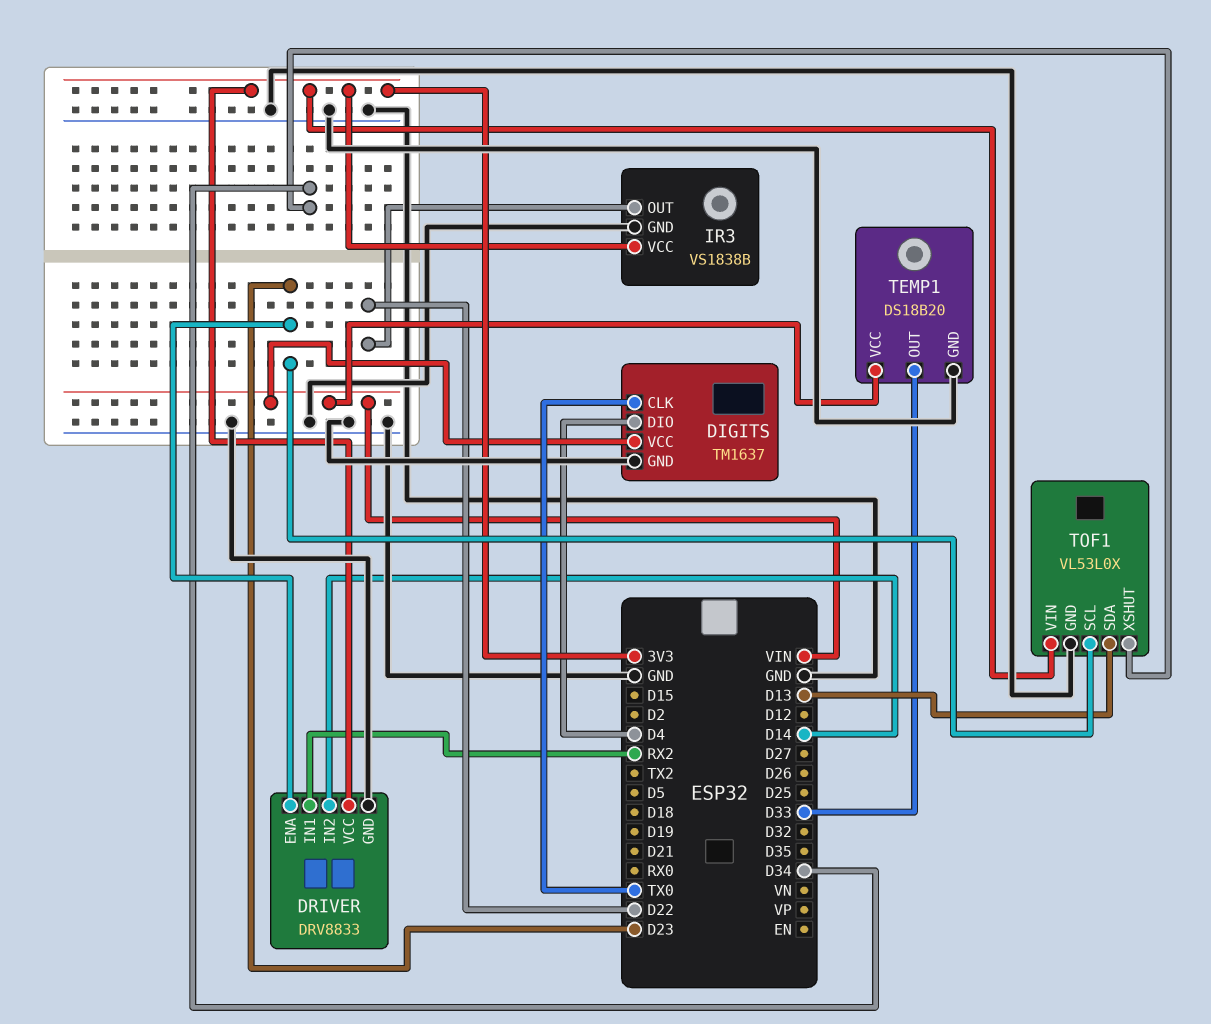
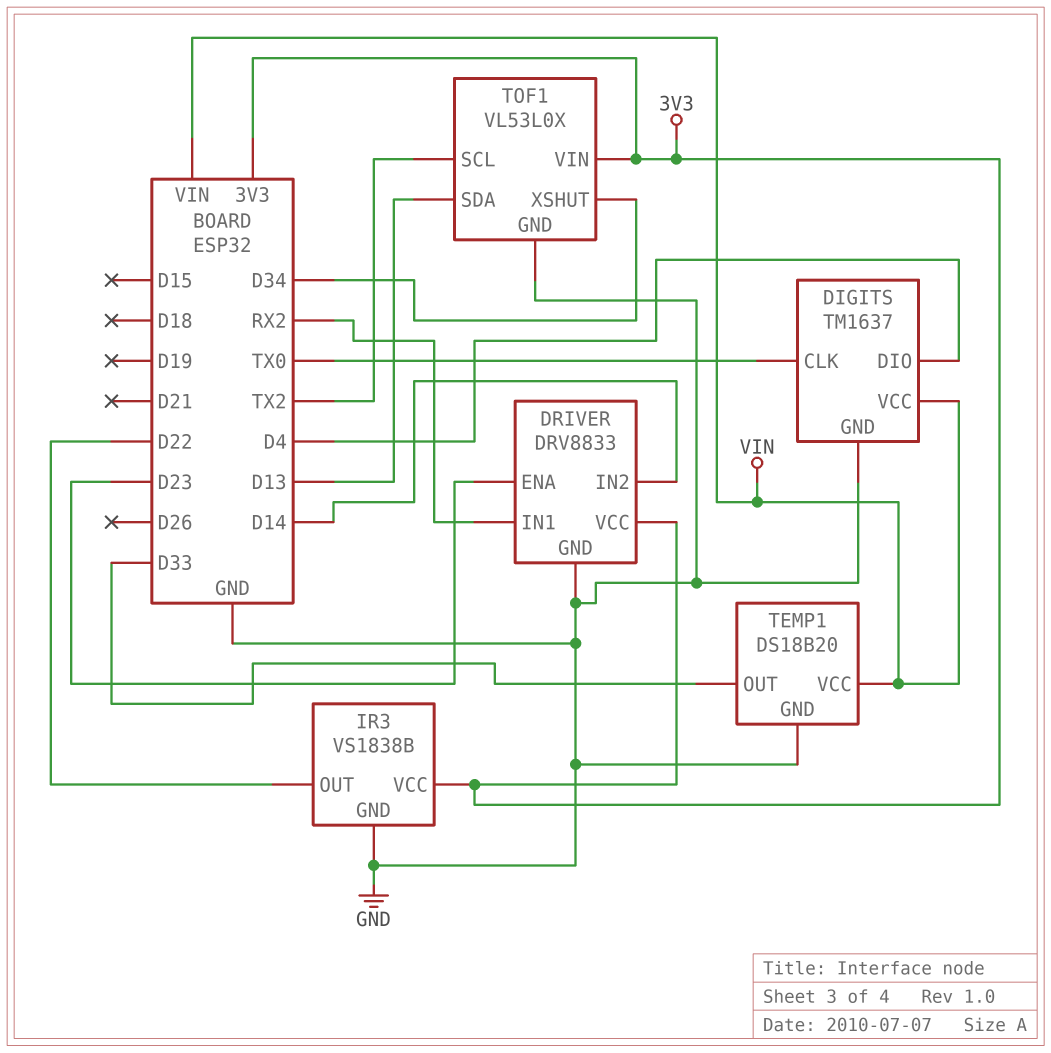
TOF1 pin SCL: D23 -> TX2

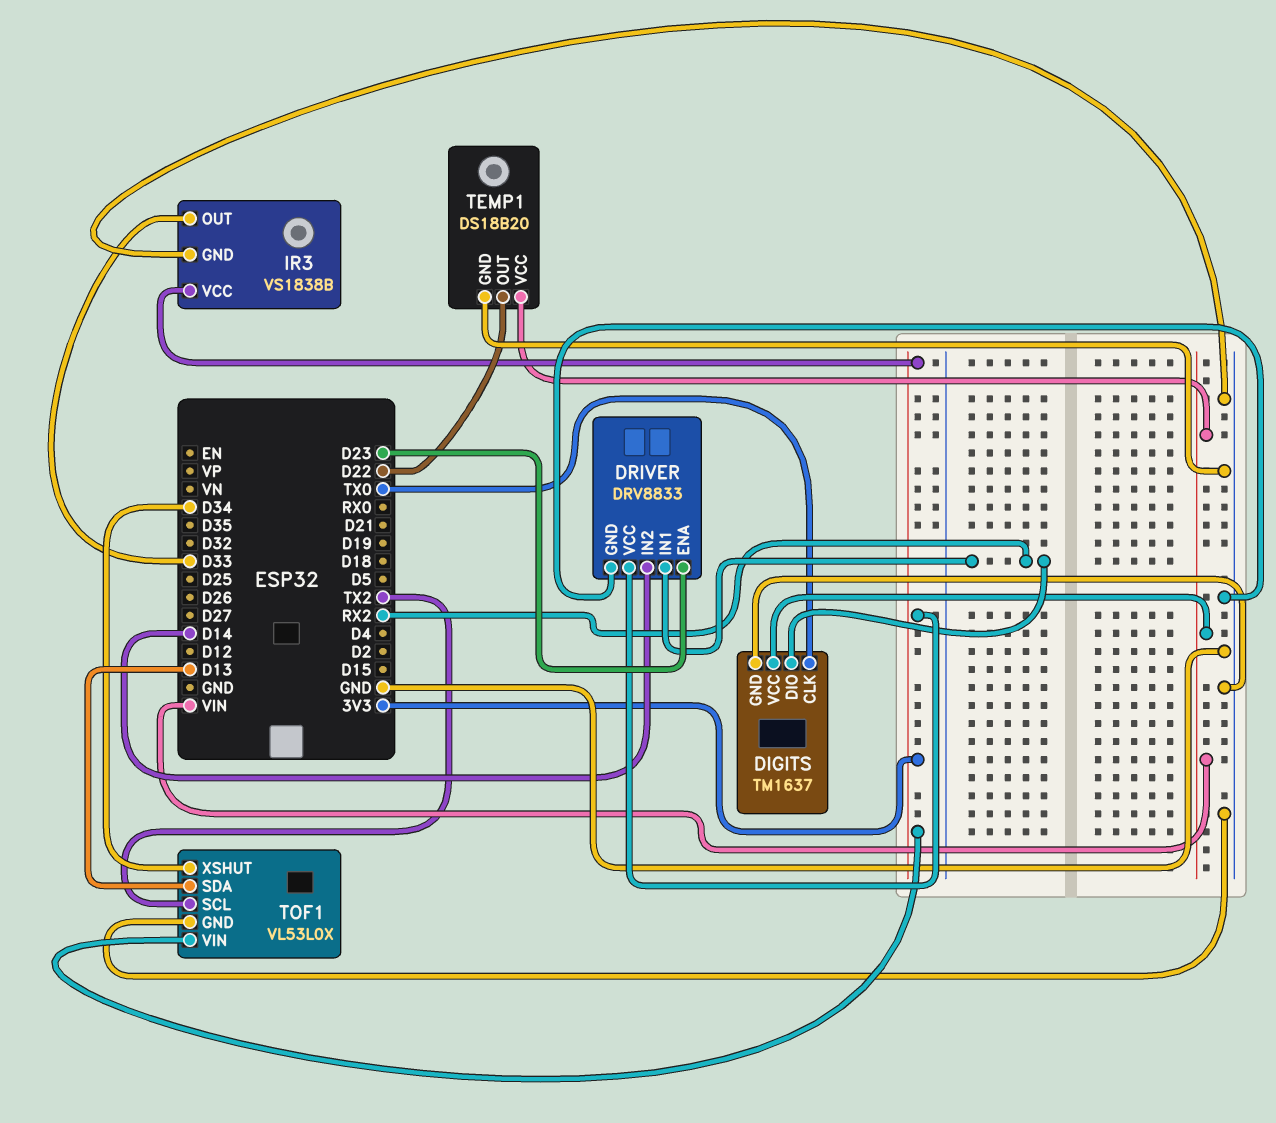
DIGITS pin DIO: D4 -> RX2
IR3 pin OUT: D22 -> D33
TEMP1 pin OUT: D33 -> D22

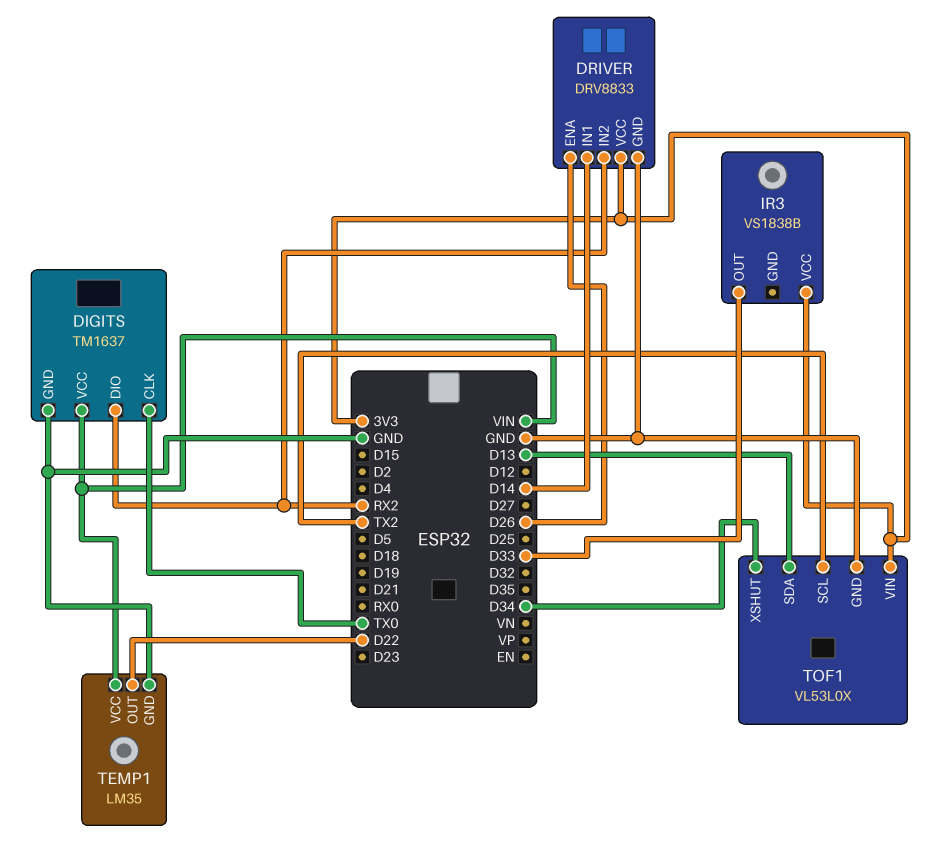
DRIVER pin ENA: D23 -> D26
DRIVER pin IN1: RX2 -> D14
DRIVER pin IN2: D14 -> RX2
IR3 pin GND: GND -> none
TEMP1: DS18B20 -> LM35

